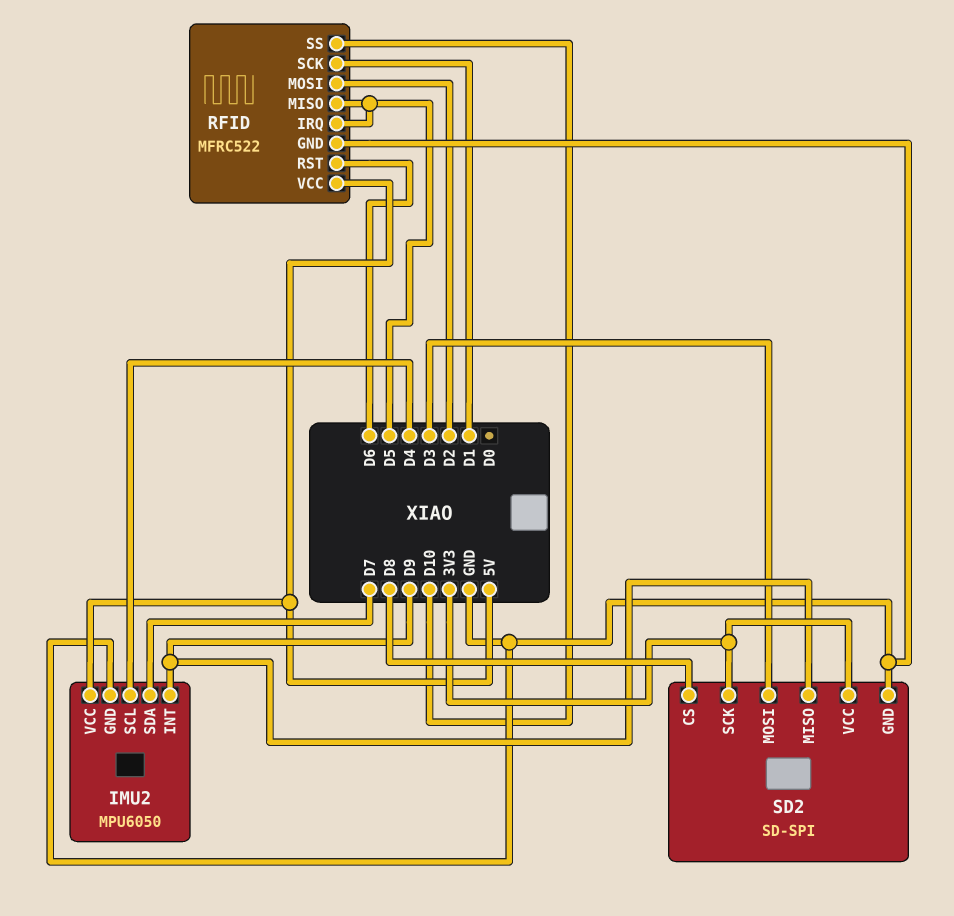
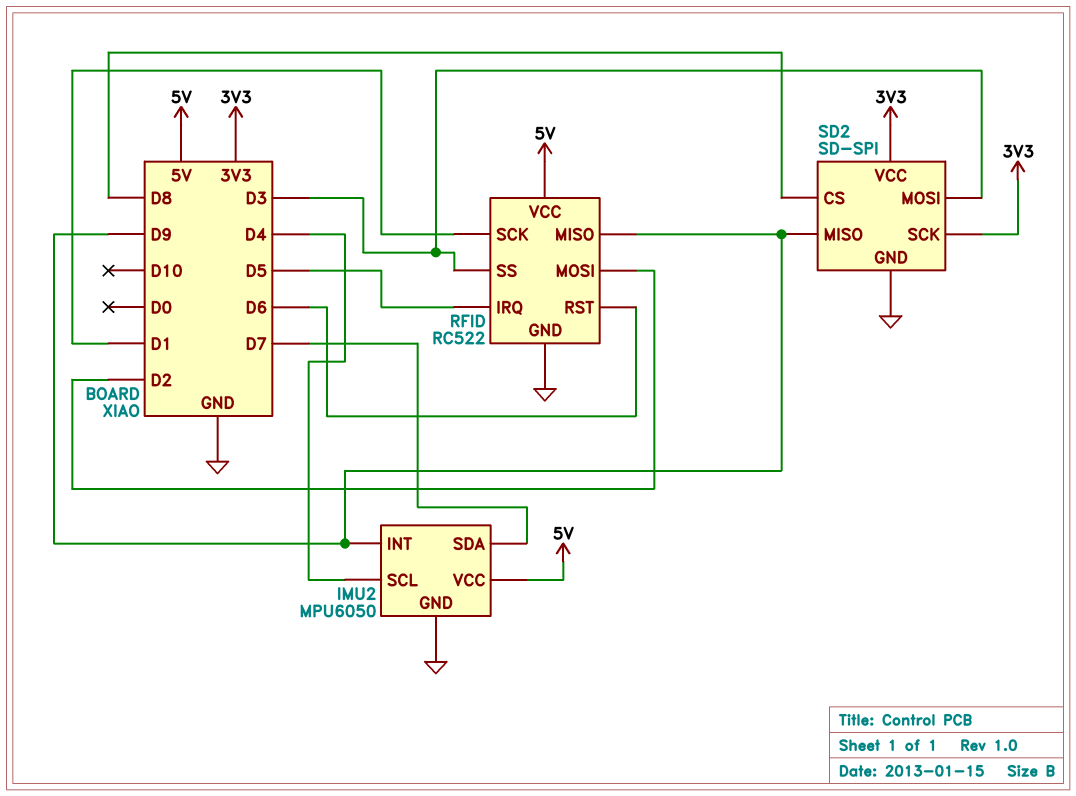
RFID: MFRC522 -> RC522
RFID pin MISO: D5 -> D9
RFID pin SS: D10 -> D3

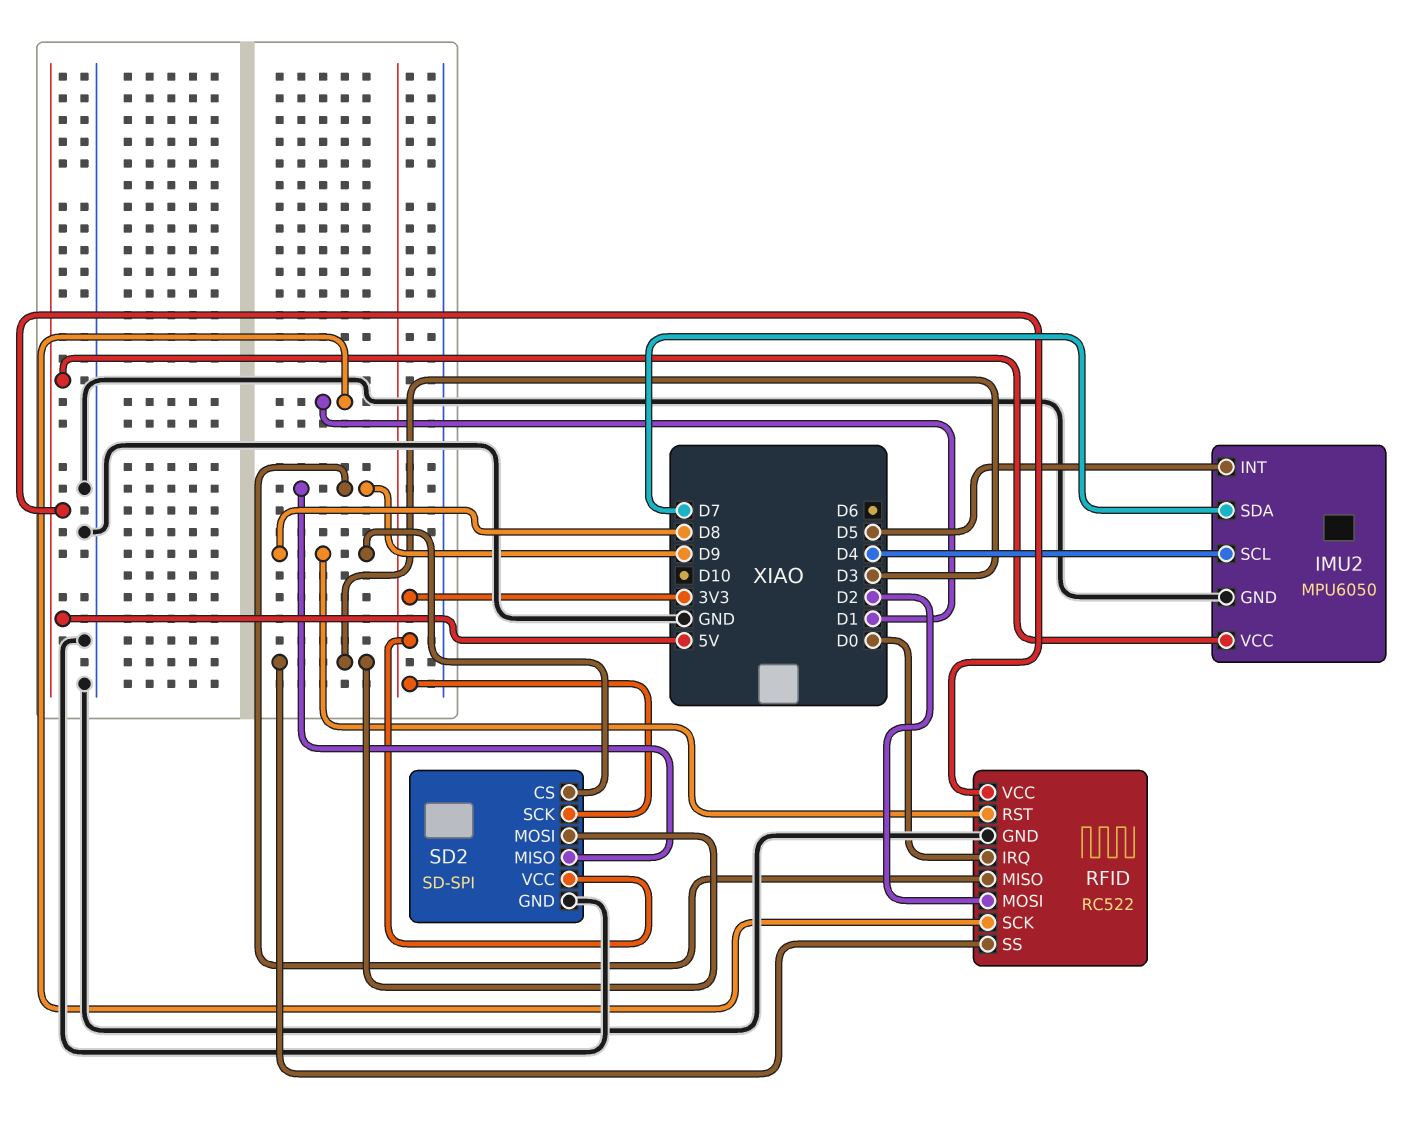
IMU2 pin INT: D9 -> D5
RFID pin IRQ: D5 -> D0
RFID pin RST: D6 -> D8

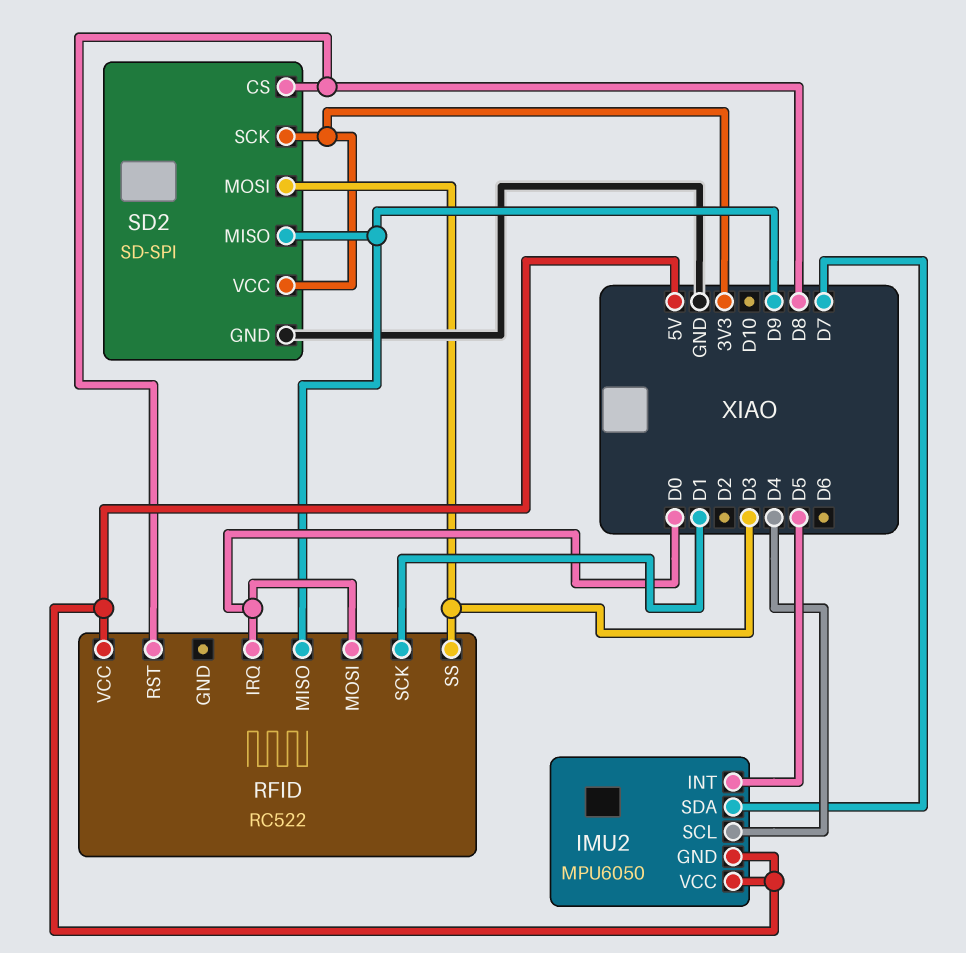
IMU2 pin GND: GND -> 5V
RFID pin GND: GND -> none
RFID pin MOSI: D2 -> D0

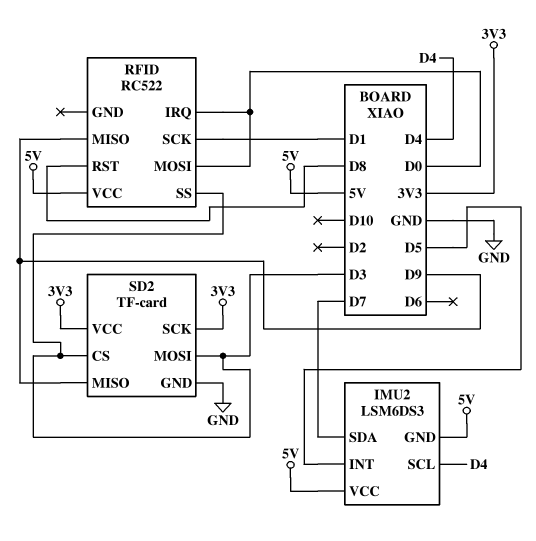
IMU2: MPU6050 -> LSM6DS3
SD2: SD-SPI -> TF-card
SD2 pin CS: D8 -> D3

